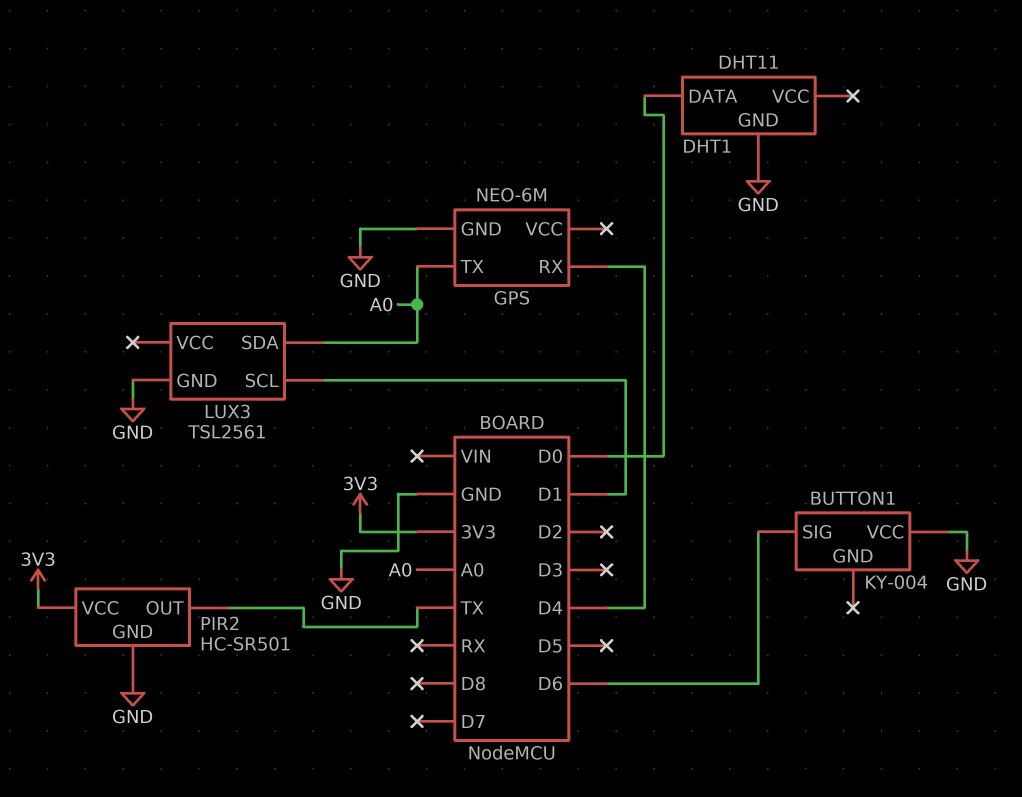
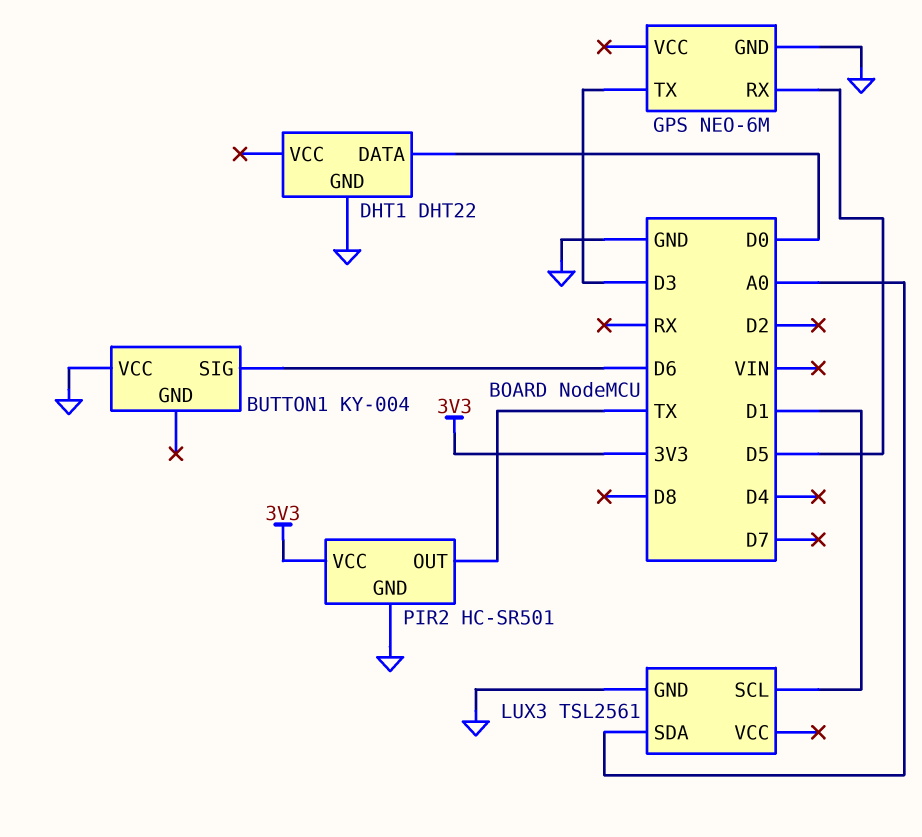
DHT1: DHT11 -> DHT22
GPS pin RX: D4 -> D5
GPS pin TX: A0 -> D3

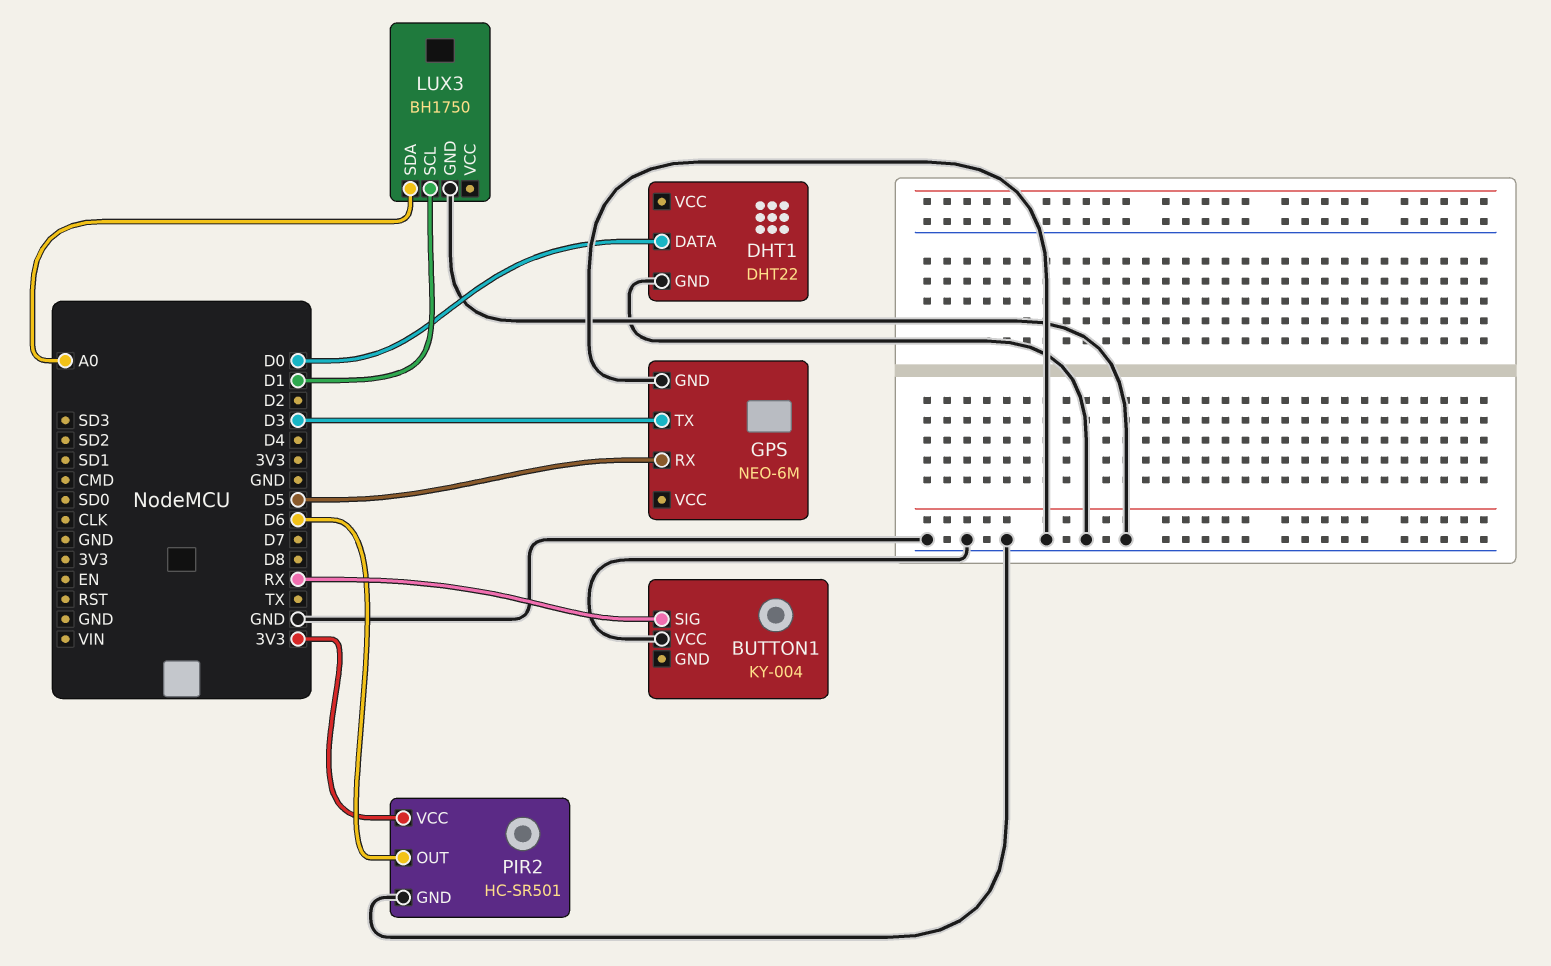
BUTTON1 pin SIG: D6 -> RX
LUX3: TSL2561 -> BH1750
PIR2 pin OUT: TX -> D6

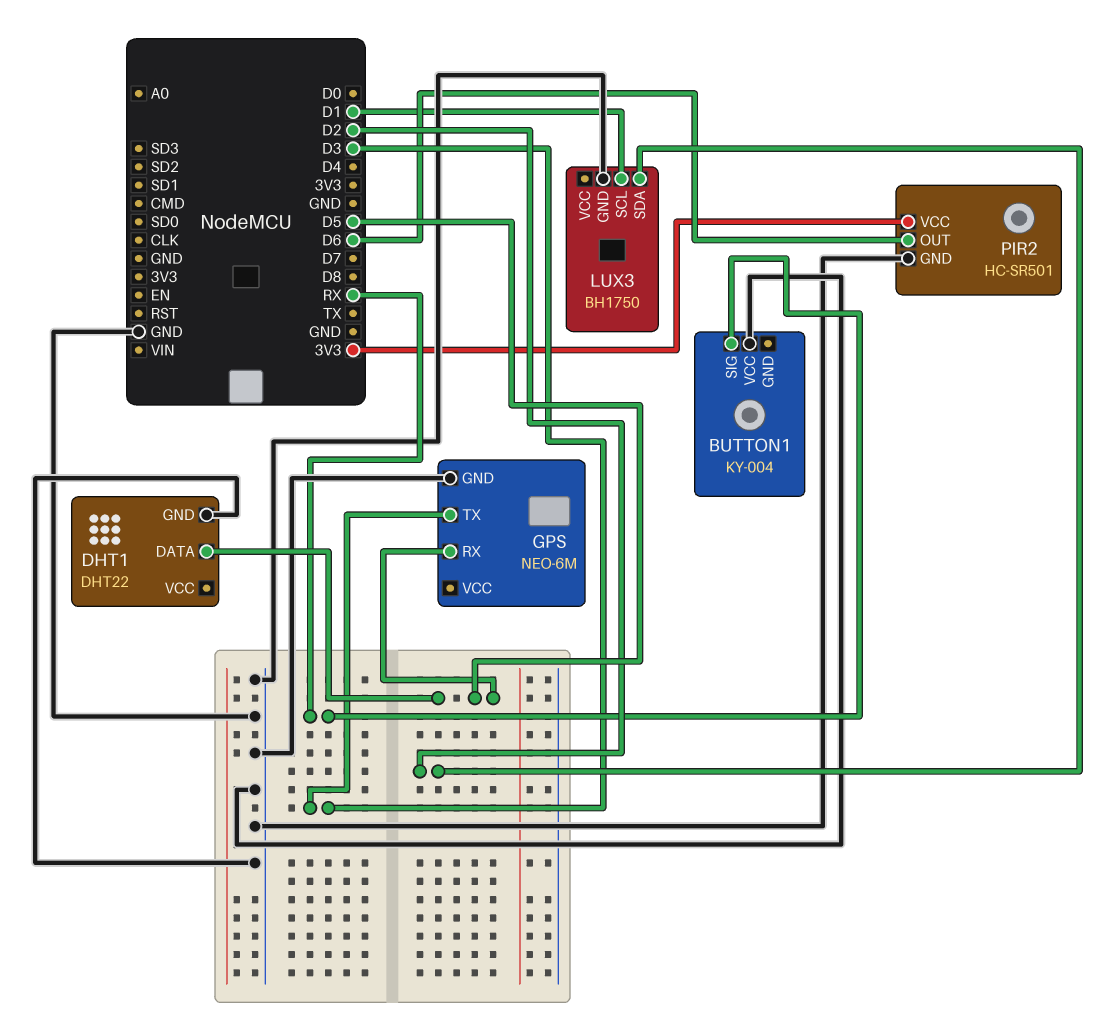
DHT1 pin DATA: D0 -> D5
LUX3 pin SDA: A0 -> D2

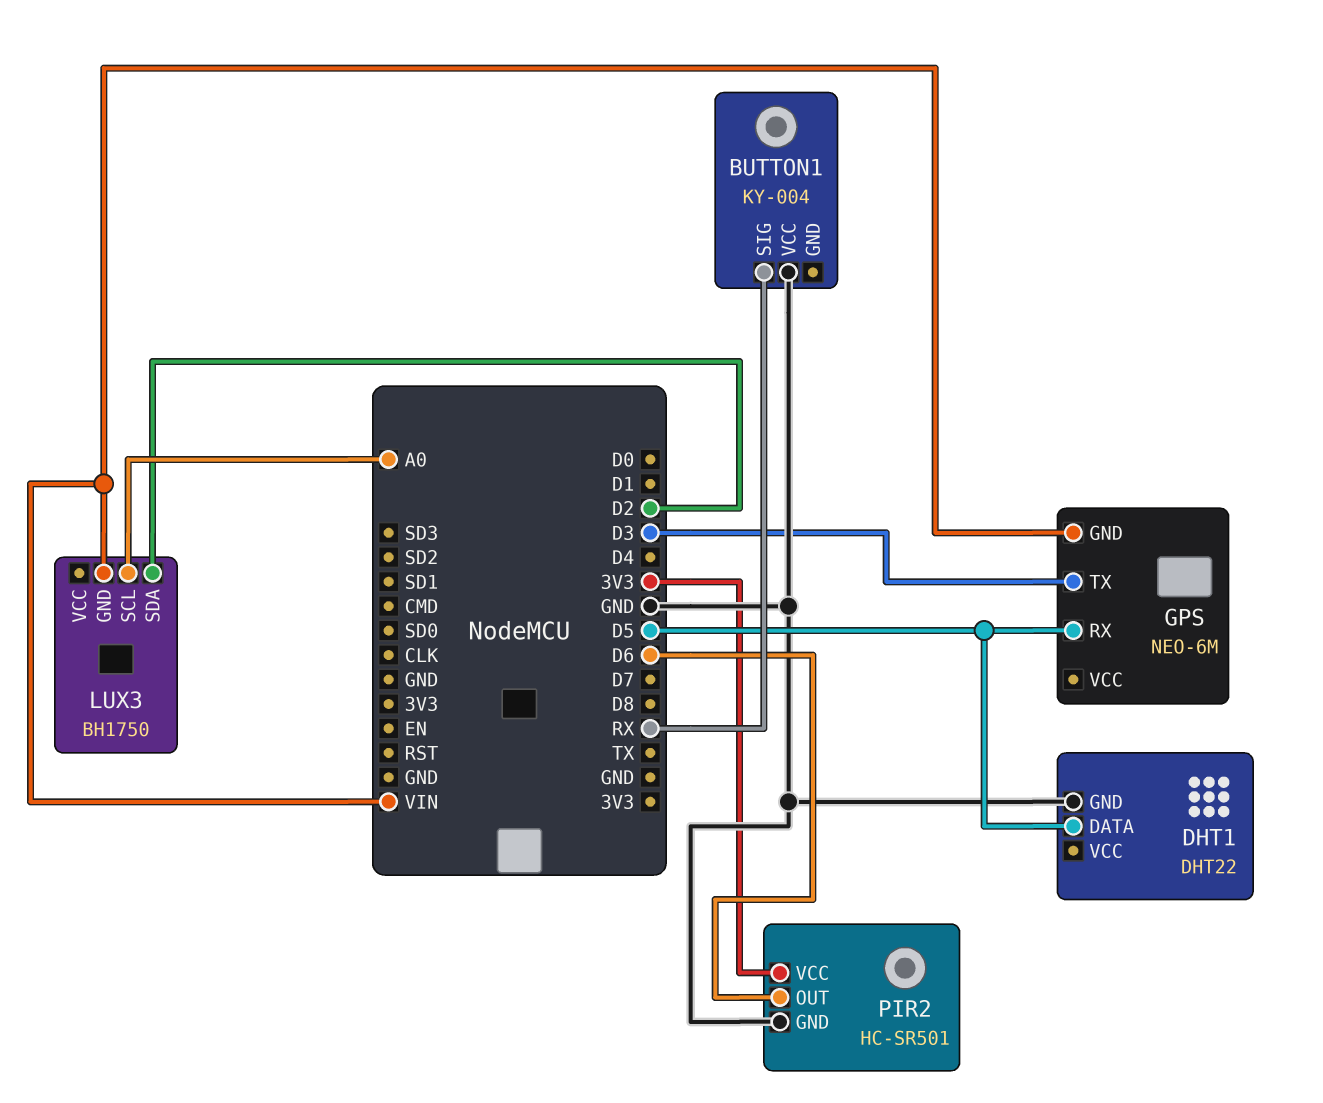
GPS pin GND: GND -> VIN
LUX3 pin GND: GND -> VIN
LUX3 pin SCL: D1 -> A0

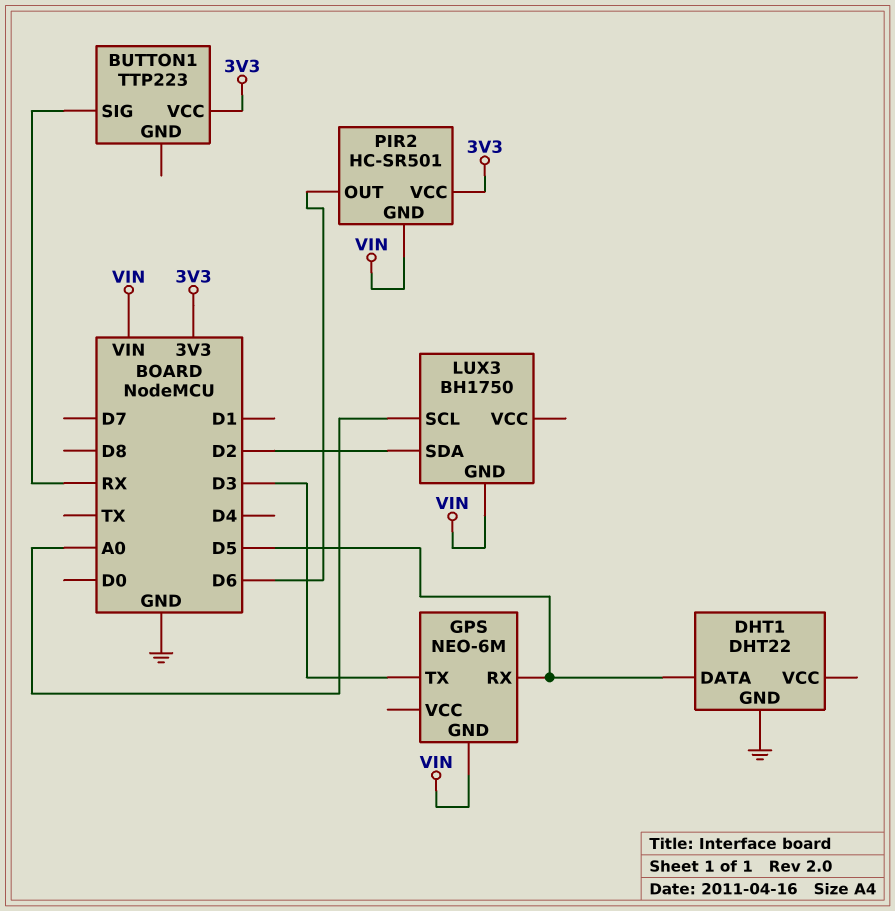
BUTTON1: KY-004 -> TTP223
BUTTON1 pin VCC: GND -> 3V3
PIR2 pin GND: GND -> VIN

